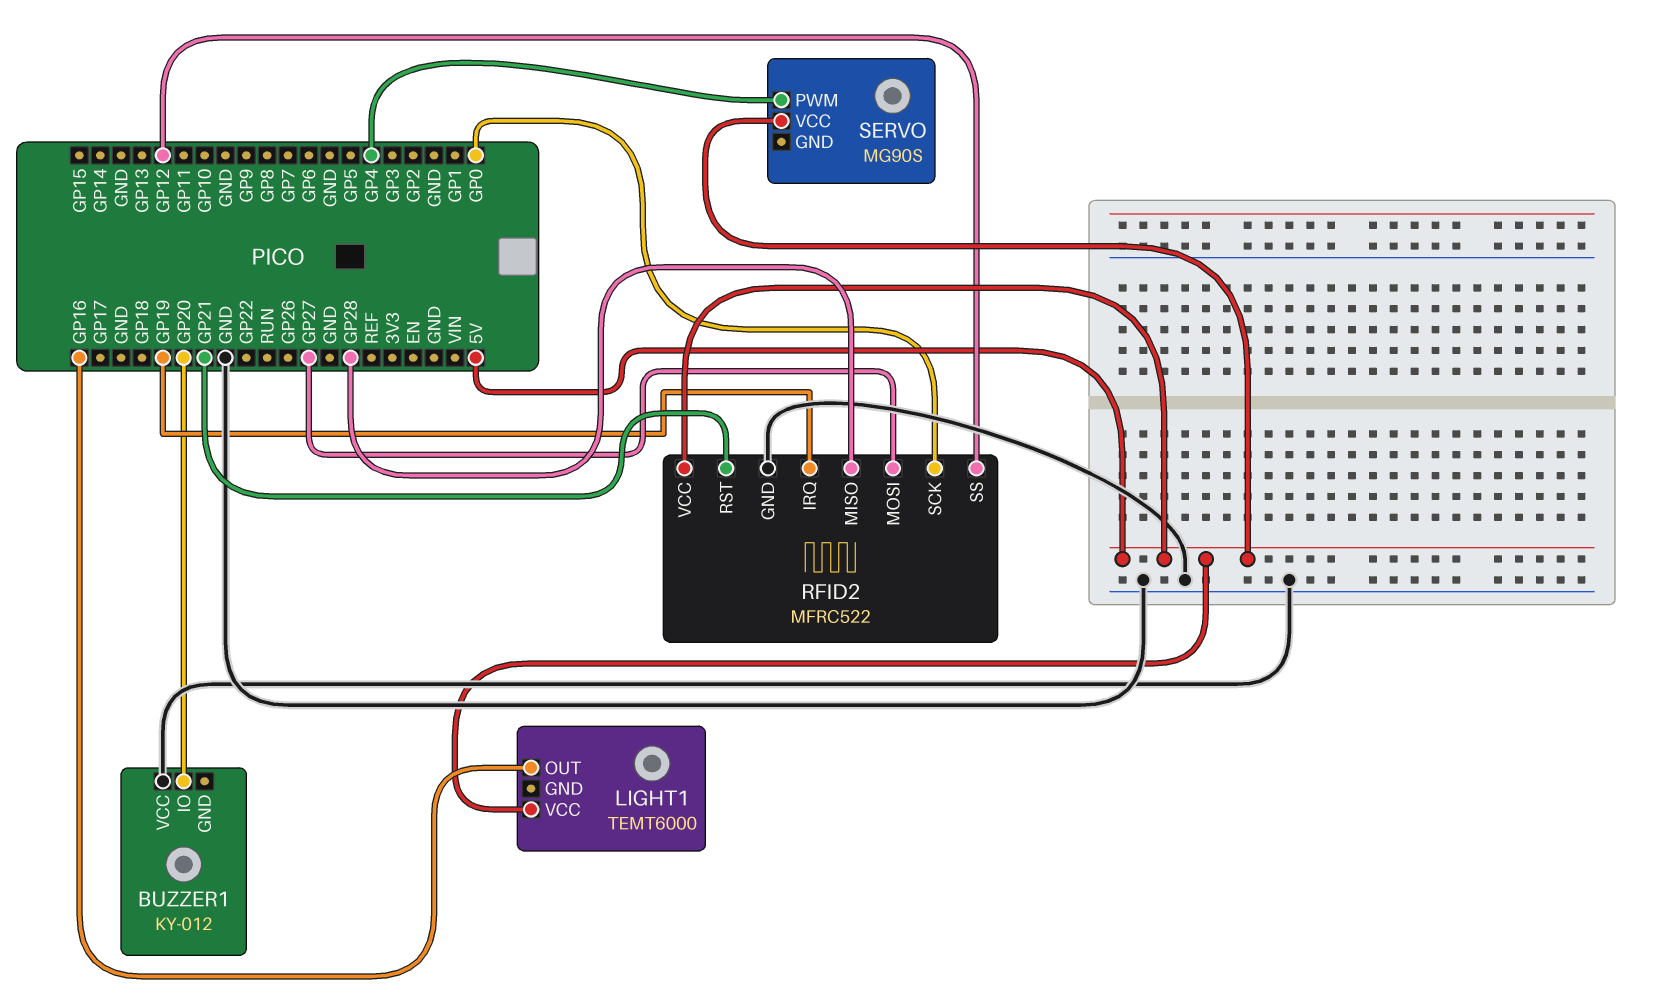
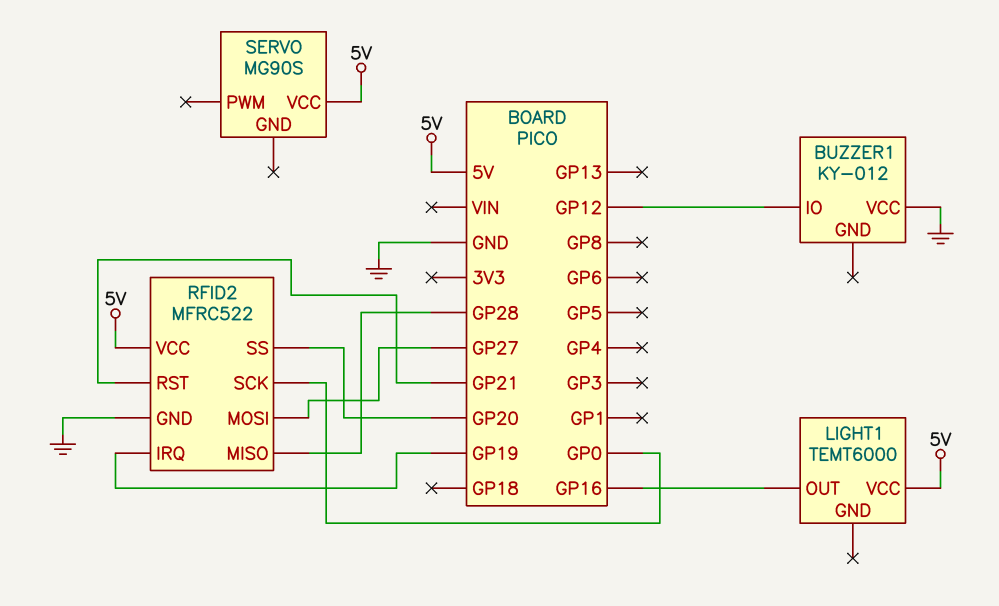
BUZZER1 pin IO: GP20 -> GP12
RFID2 pin SS: GP12 -> GP20
SERVO pin PWM: GP4 -> none

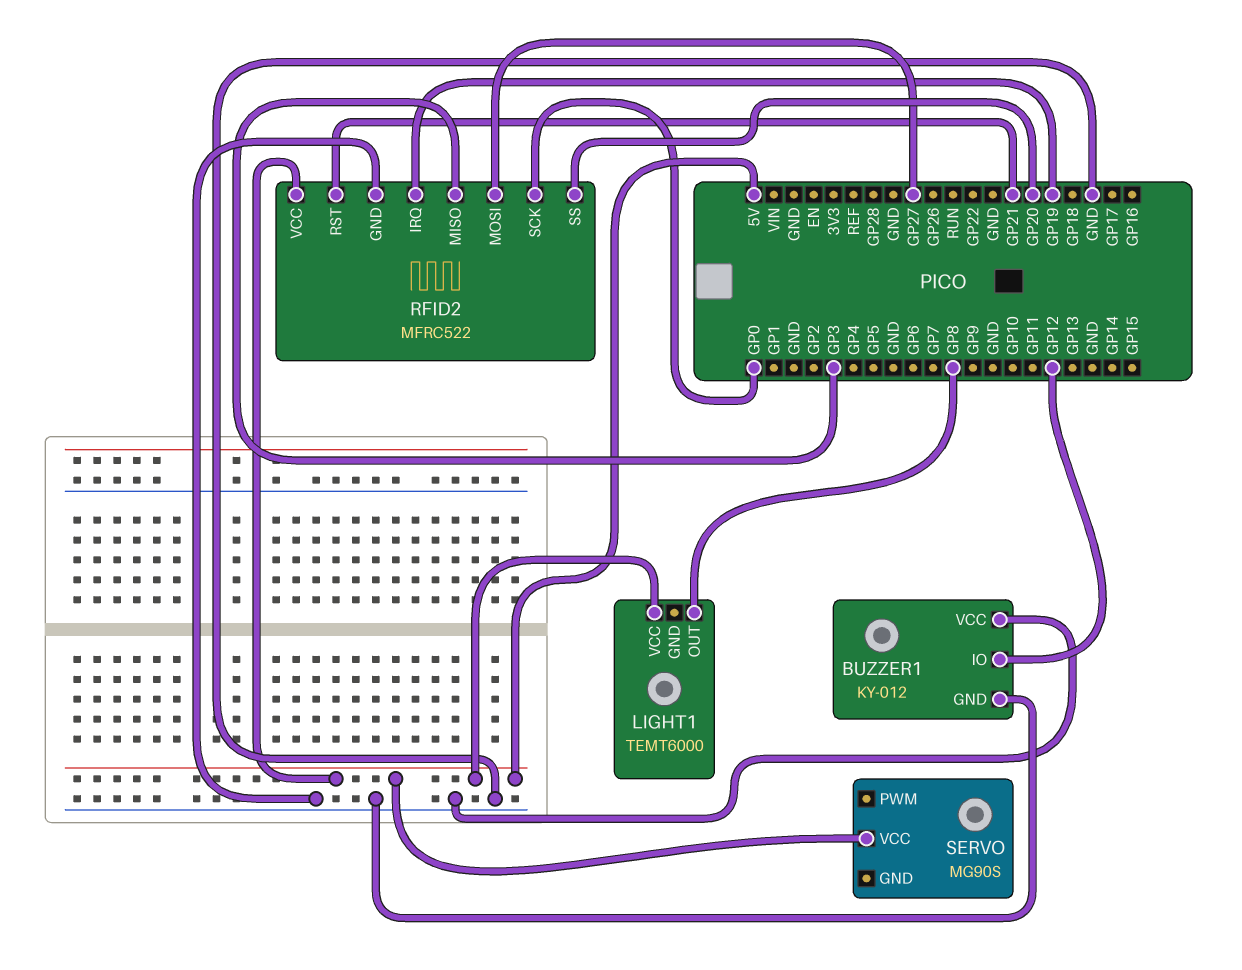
BUZZER1 pin GND: none -> GND
LIGHT1 pin OUT: GP16 -> GP8
RFID2 pin MISO: GP28 -> GP3

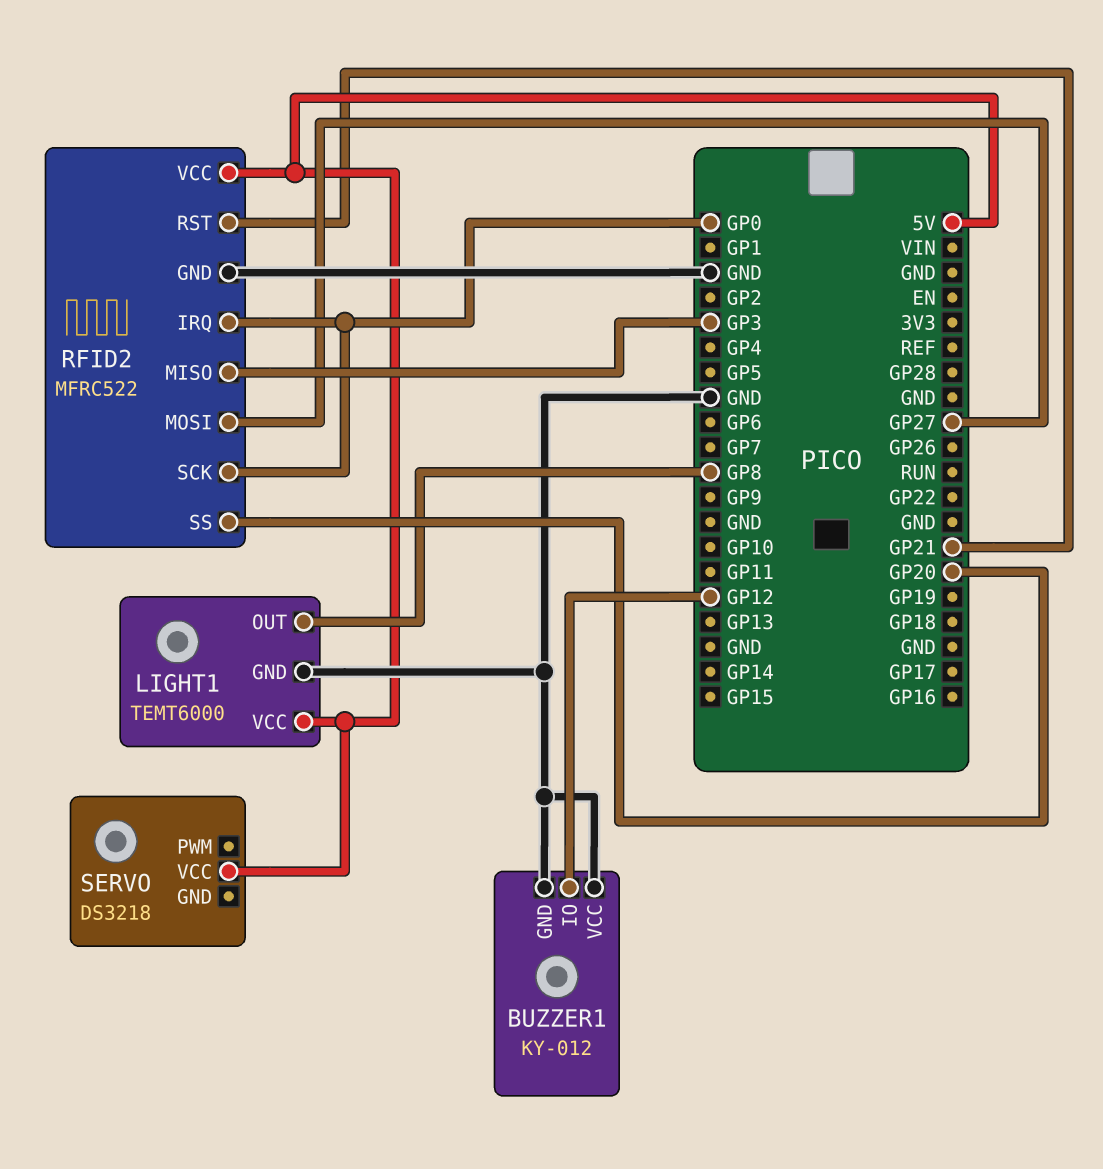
LIGHT1 pin GND: none -> GND
RFID2 pin IRQ: GP19 -> GP0
SERVO: MG90S -> DS3218

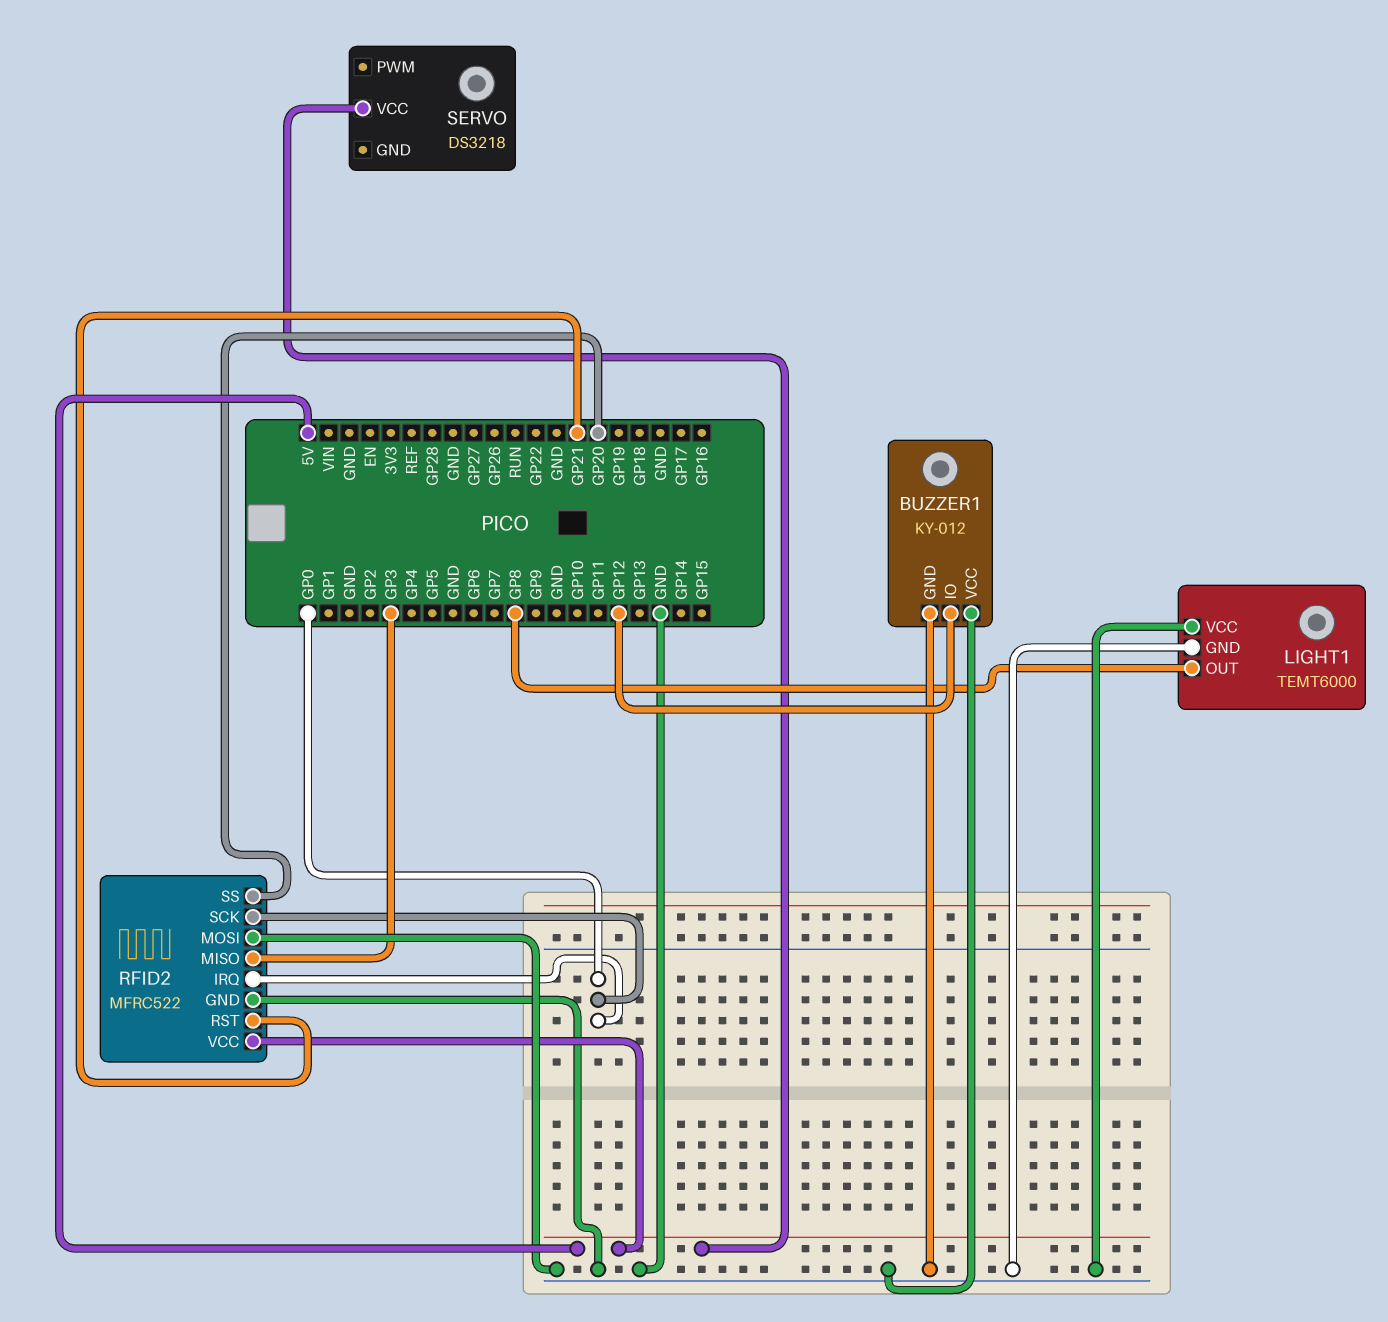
LIGHT1 pin VCC: 5V -> GND
RFID2 pin MOSI: GP27 -> GND

